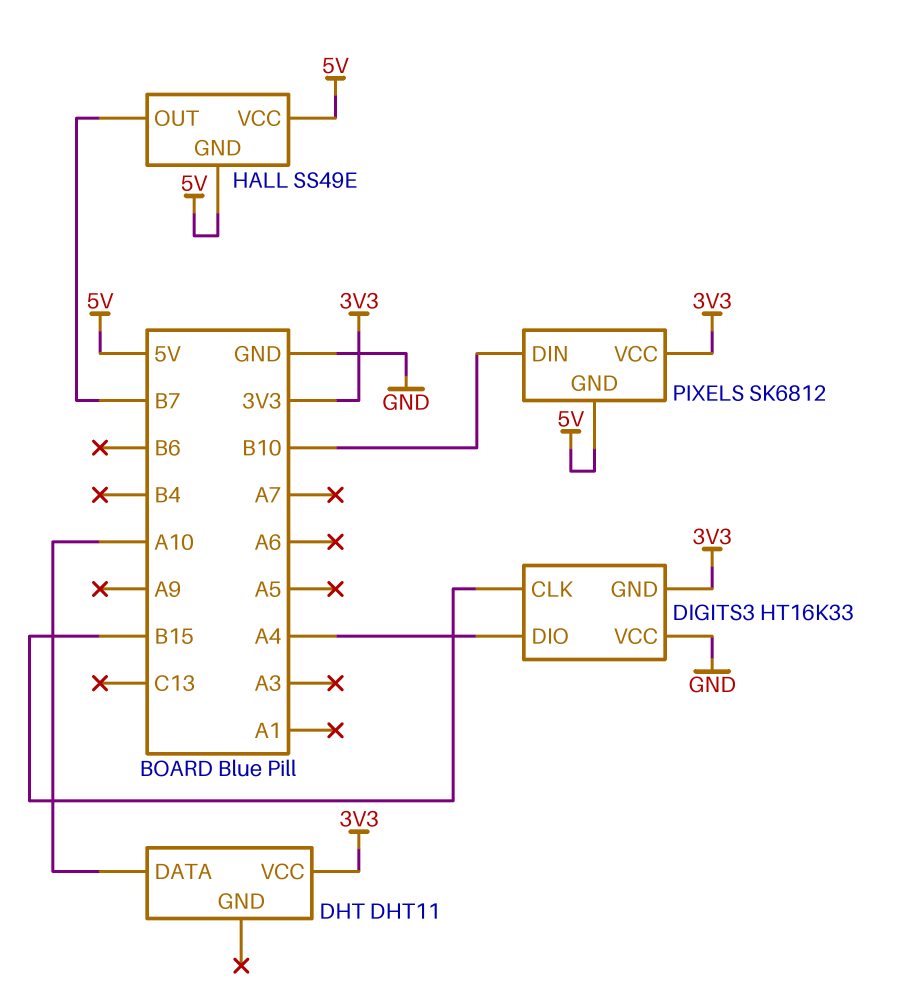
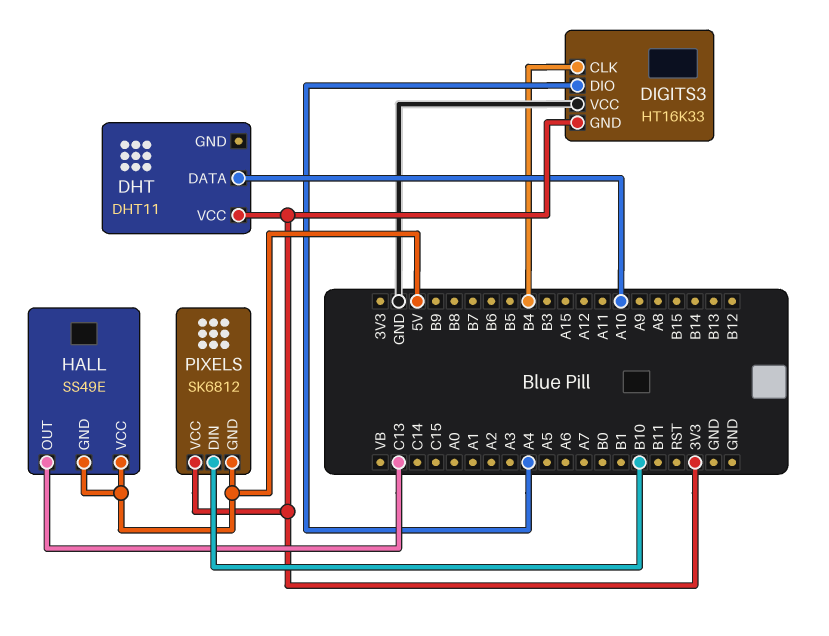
DIGITS3 pin CLK: B15 -> B4
HALL pin OUT: B7 -> C13

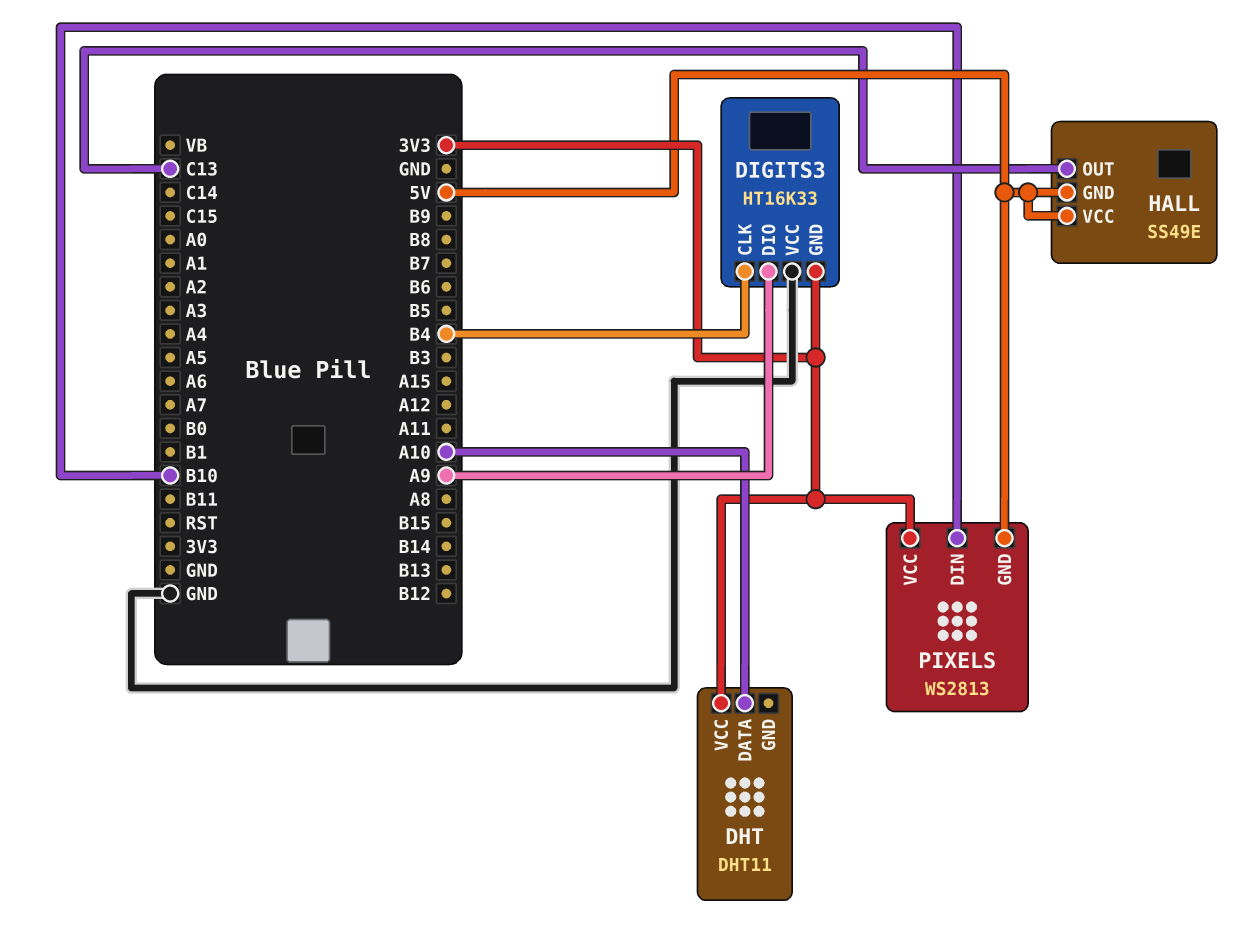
DIGITS3 pin DIO: A4 -> A9
PIXELS: SK6812 -> WS2813

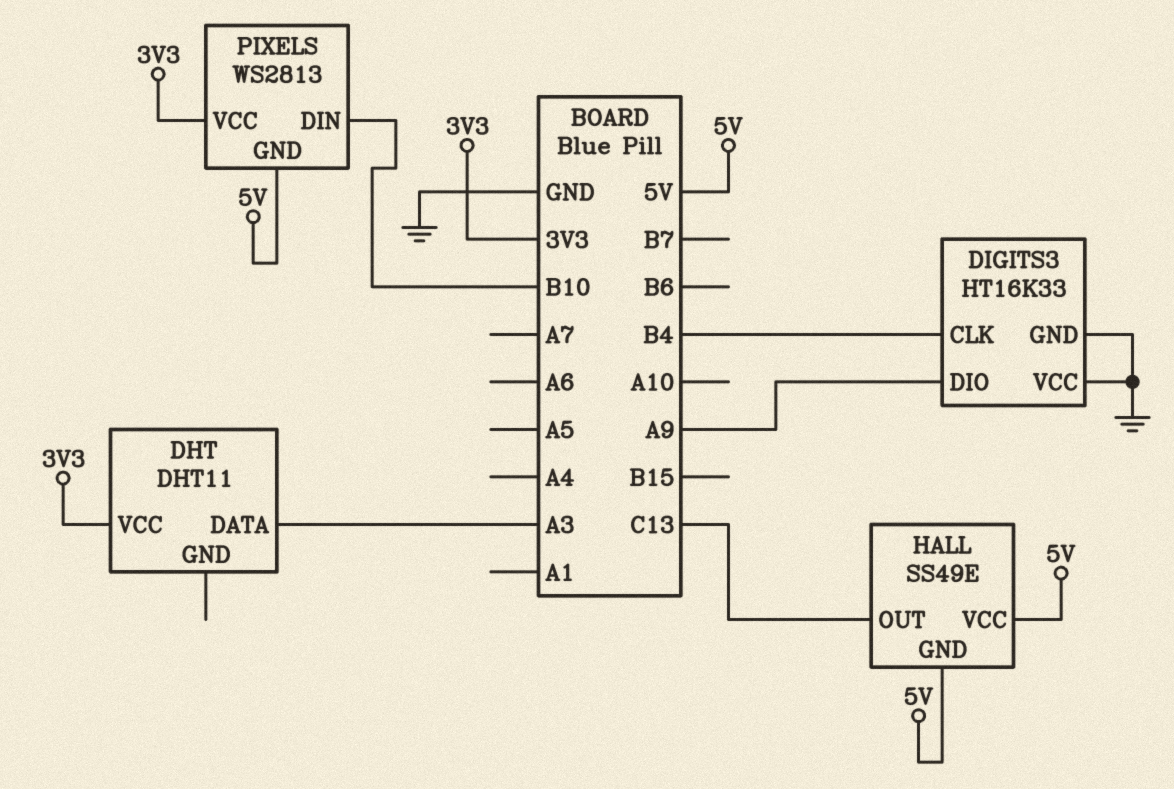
DHT pin DATA: A10 -> A3
DIGITS3 pin GND: 3V3 -> GND

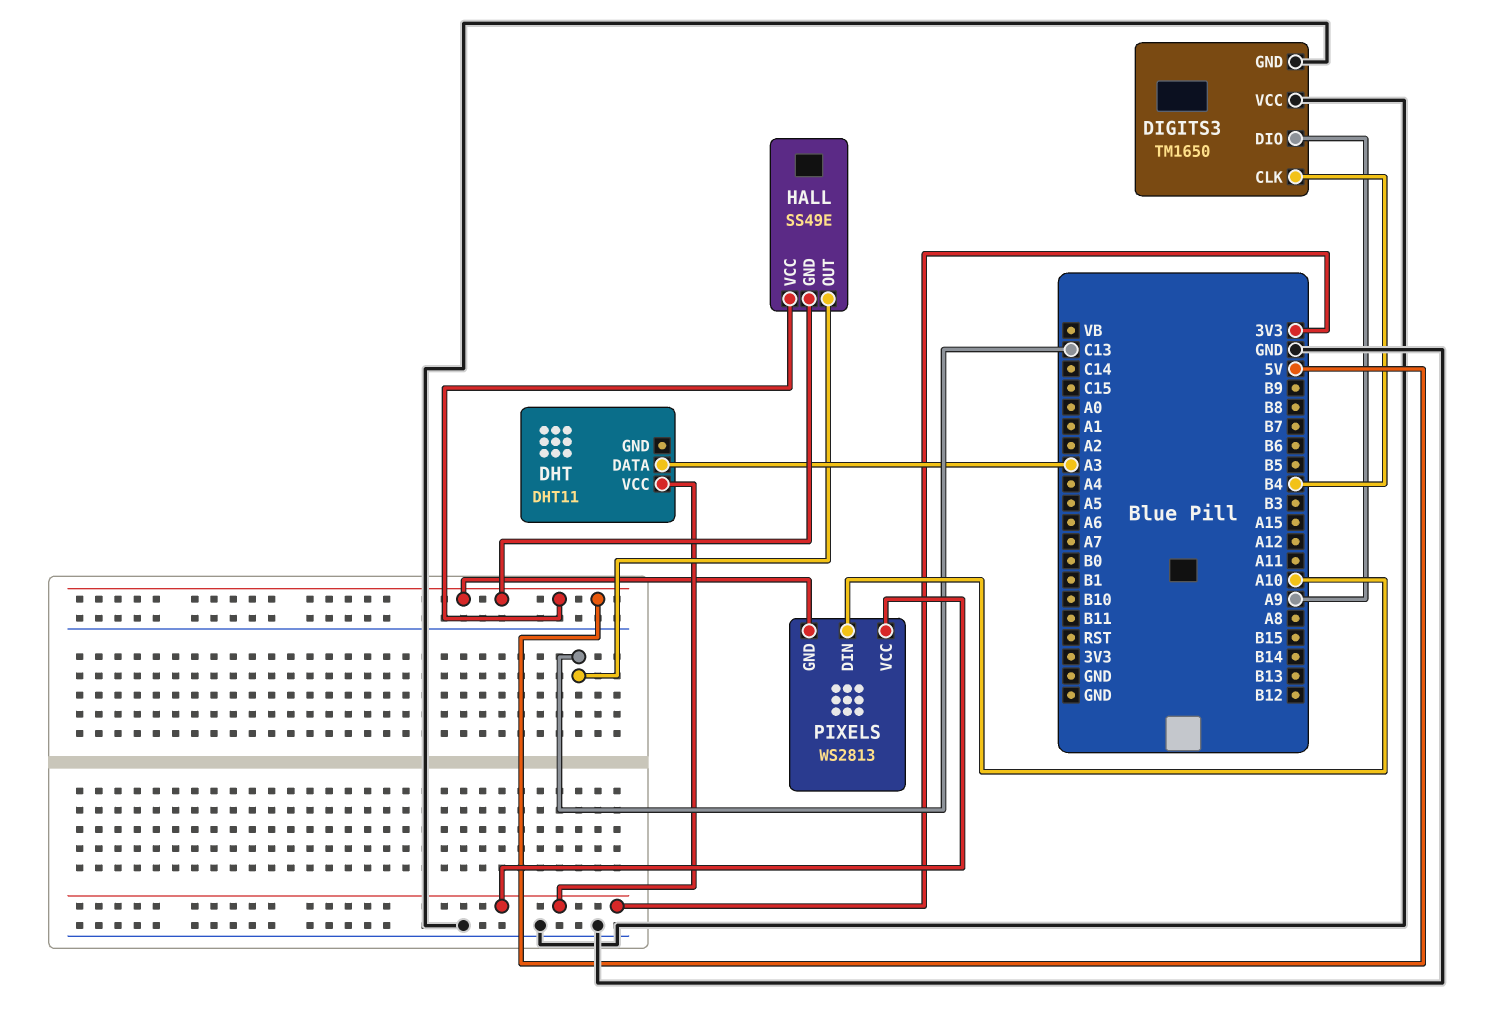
DIGITS3: HT16K33 -> TM1650
PIXELS pin DIN: B10 -> A10

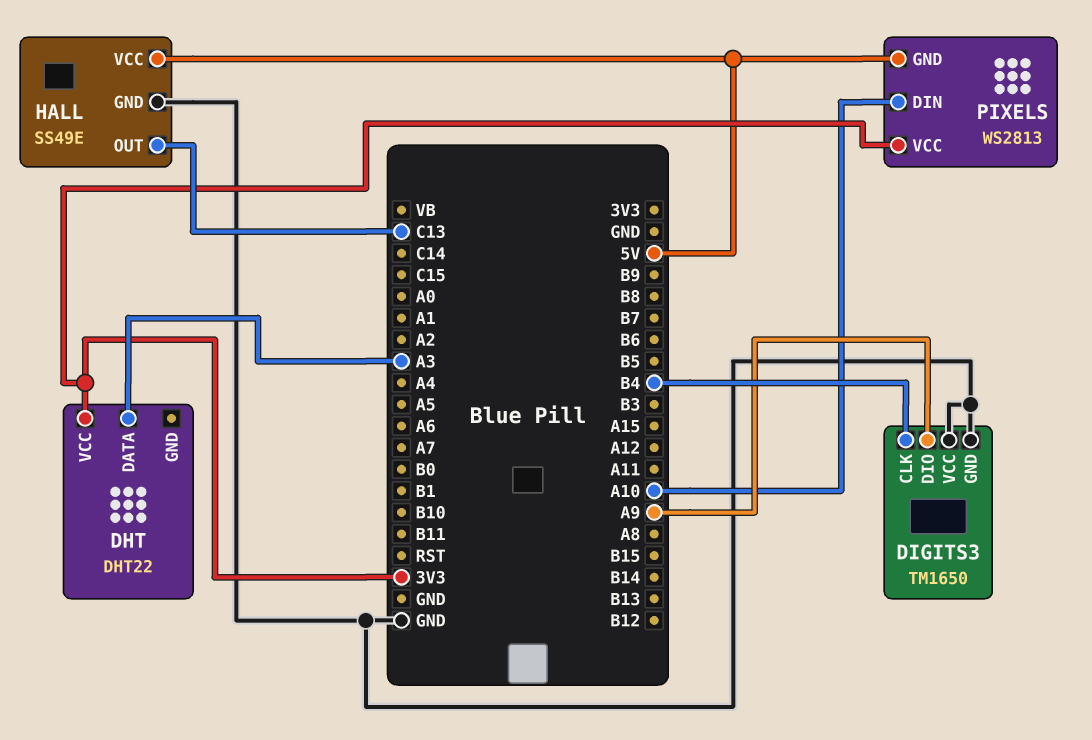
DHT: DHT11 -> DHT22
HALL pin GND: 5V -> GND

